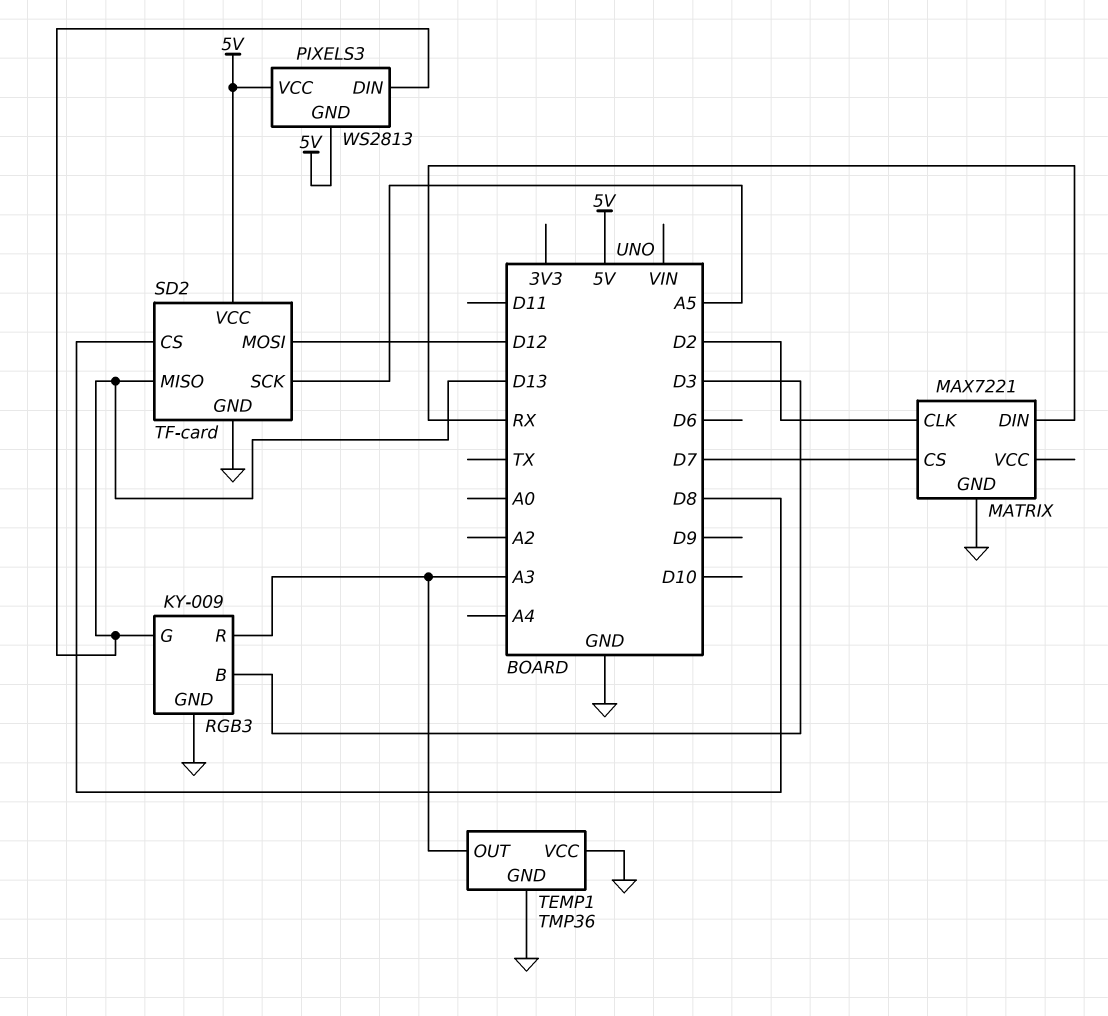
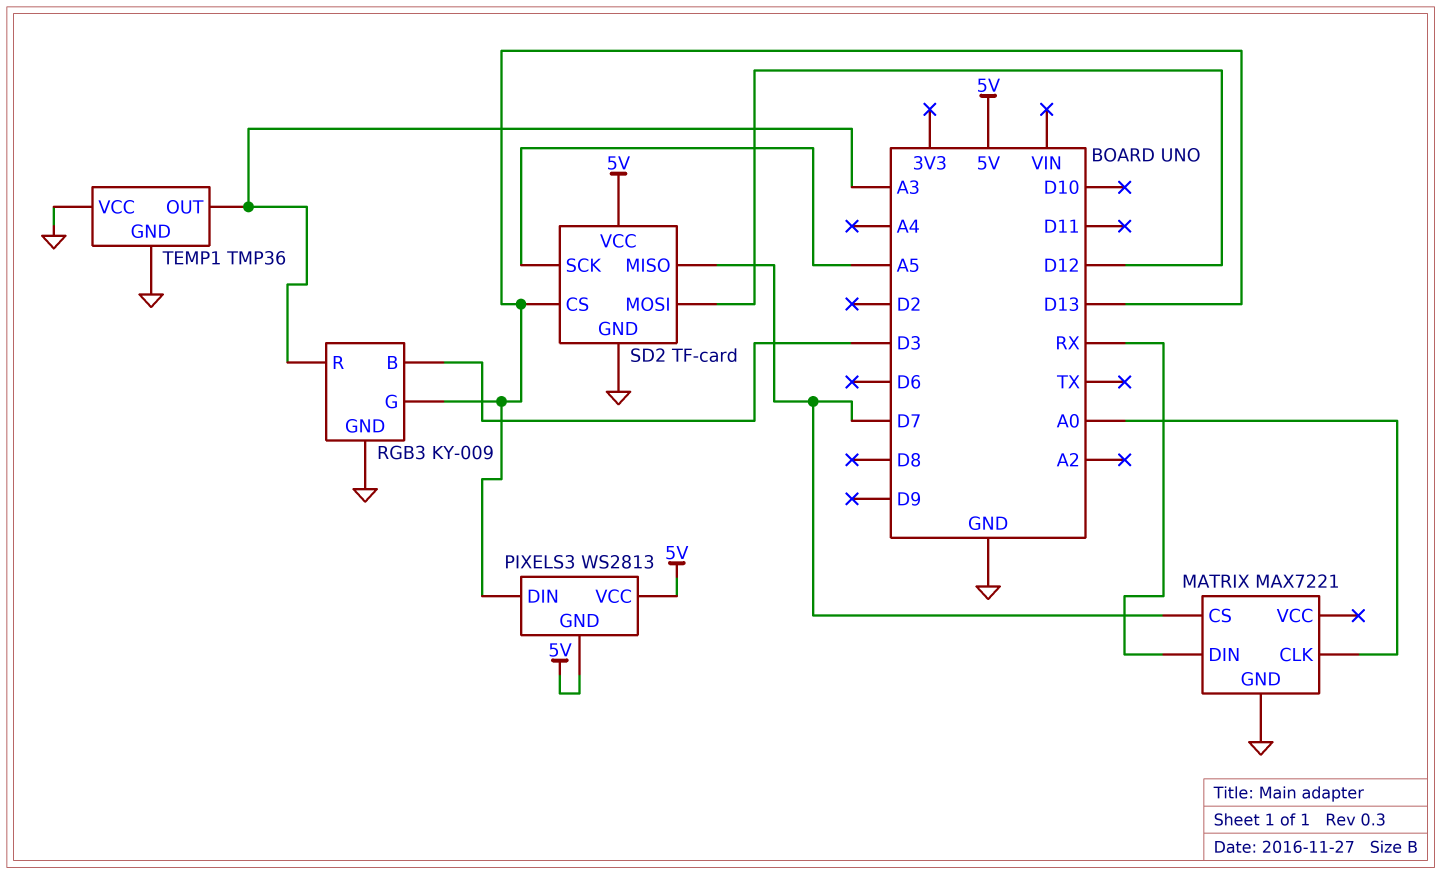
MATRIX pin CLK: D2 -> A0
SD2 pin CS: D8 -> D13
SD2 pin MISO: D13 -> D7

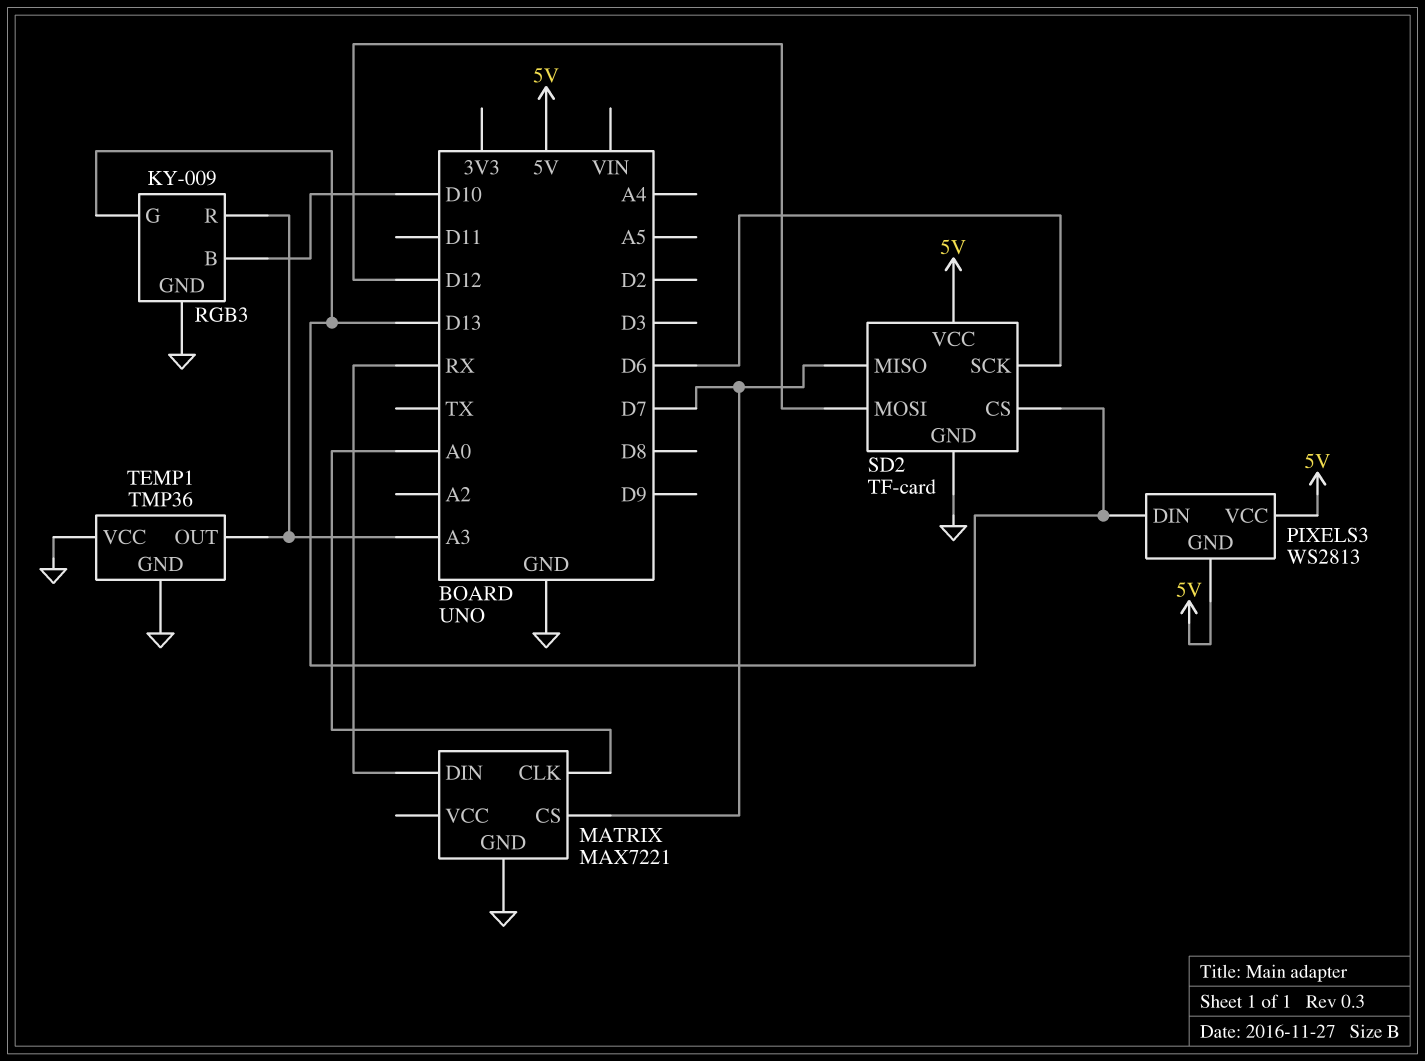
RGB3 pin B: D3 -> D10
SD2 pin SCK: A5 -> D6

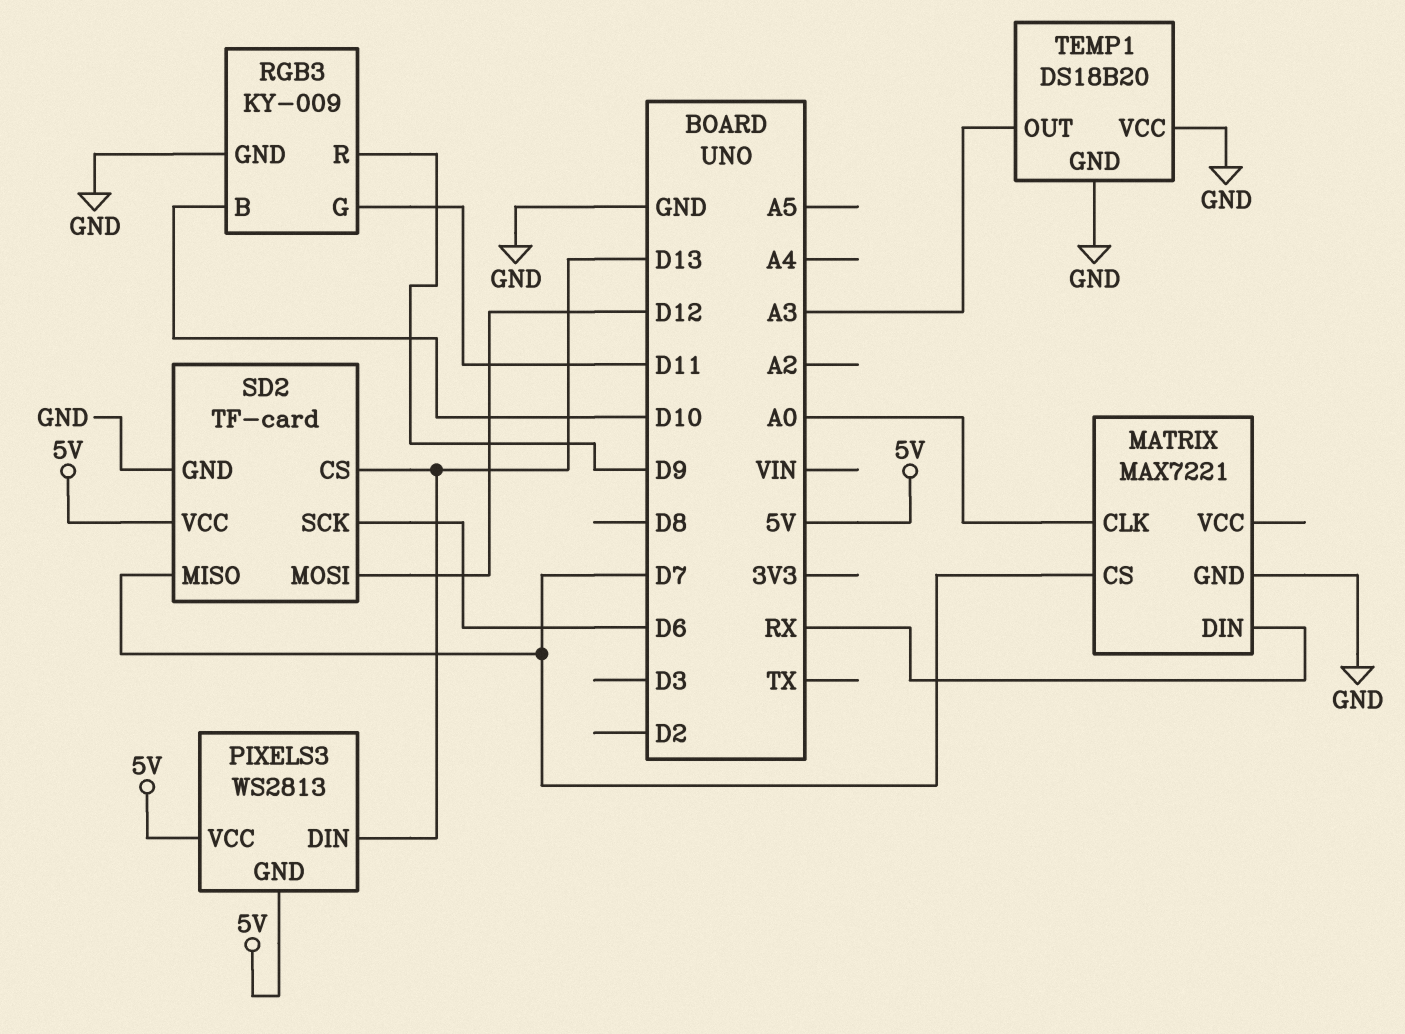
RGB3 pin G: D13 -> D11
RGB3 pin R: A3 -> D9
TEMP1: TMP36 -> DS18B20

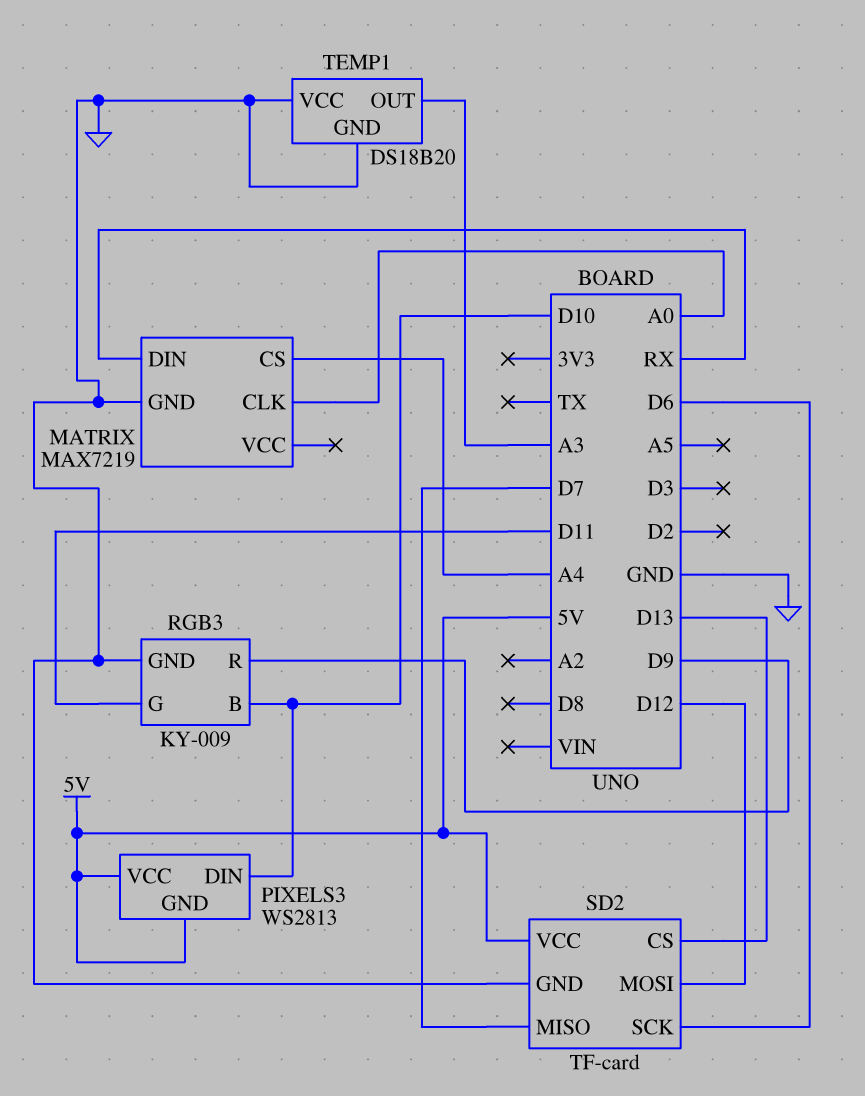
MATRIX: MAX7221 -> MAX7219
MATRIX pin CS: D7 -> A4
PIXELS3 pin DIN: D13 -> D10

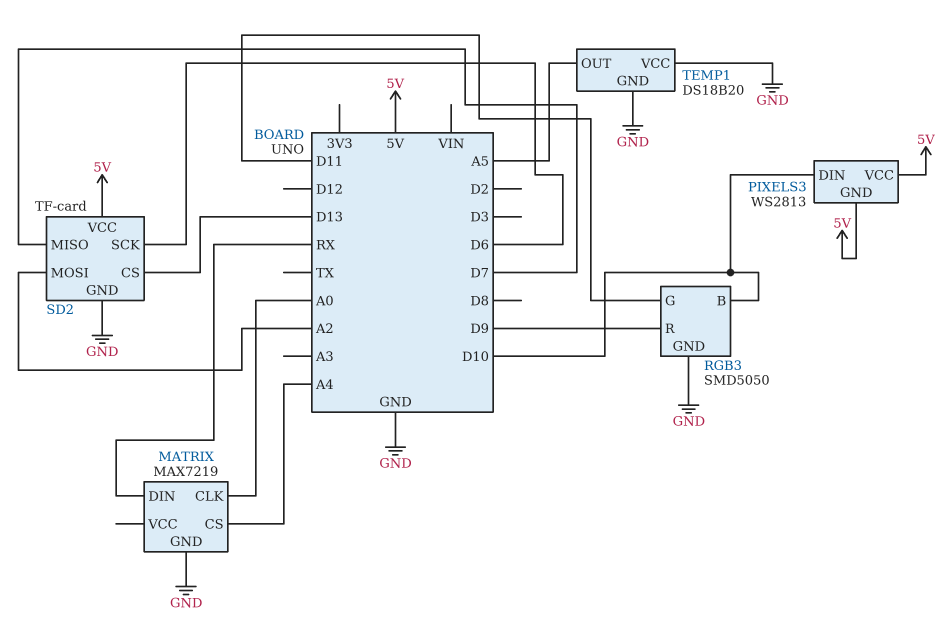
RGB3: KY-009 -> SMD5050
SD2 pin MOSI: D12 -> A2
TEMP1 pin OUT: A3 -> A5

